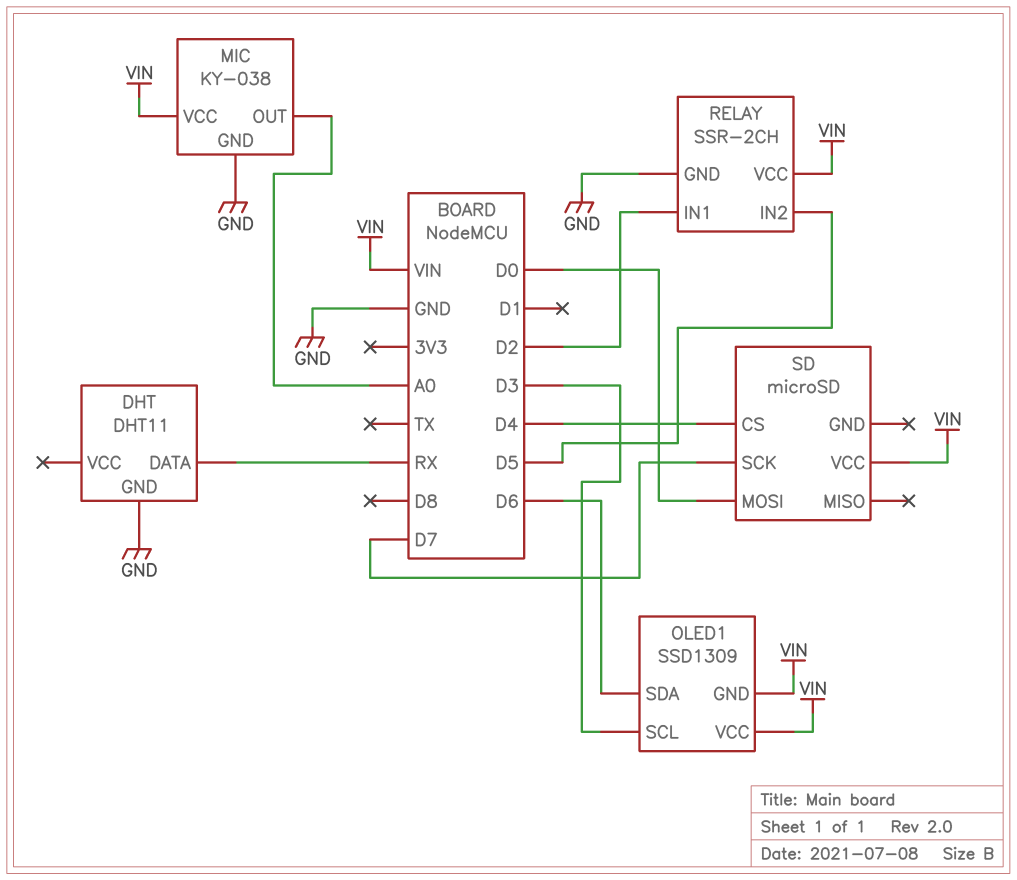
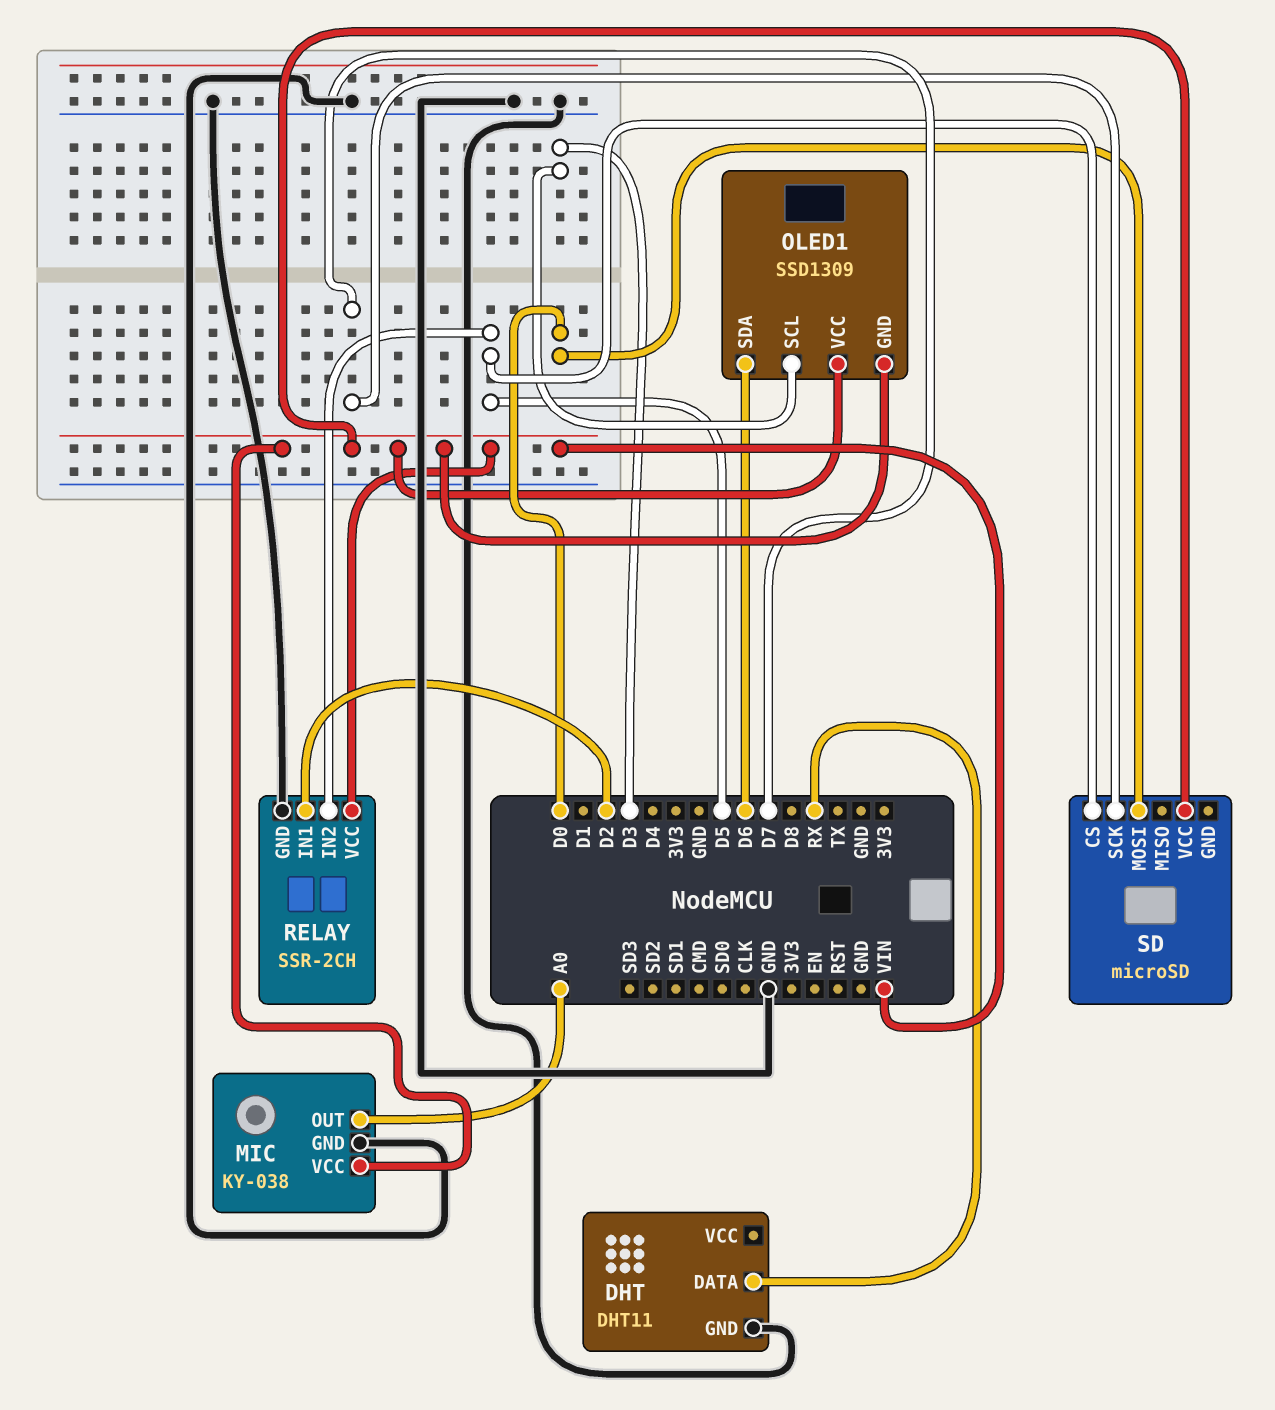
SD pin CS: D4 -> D5

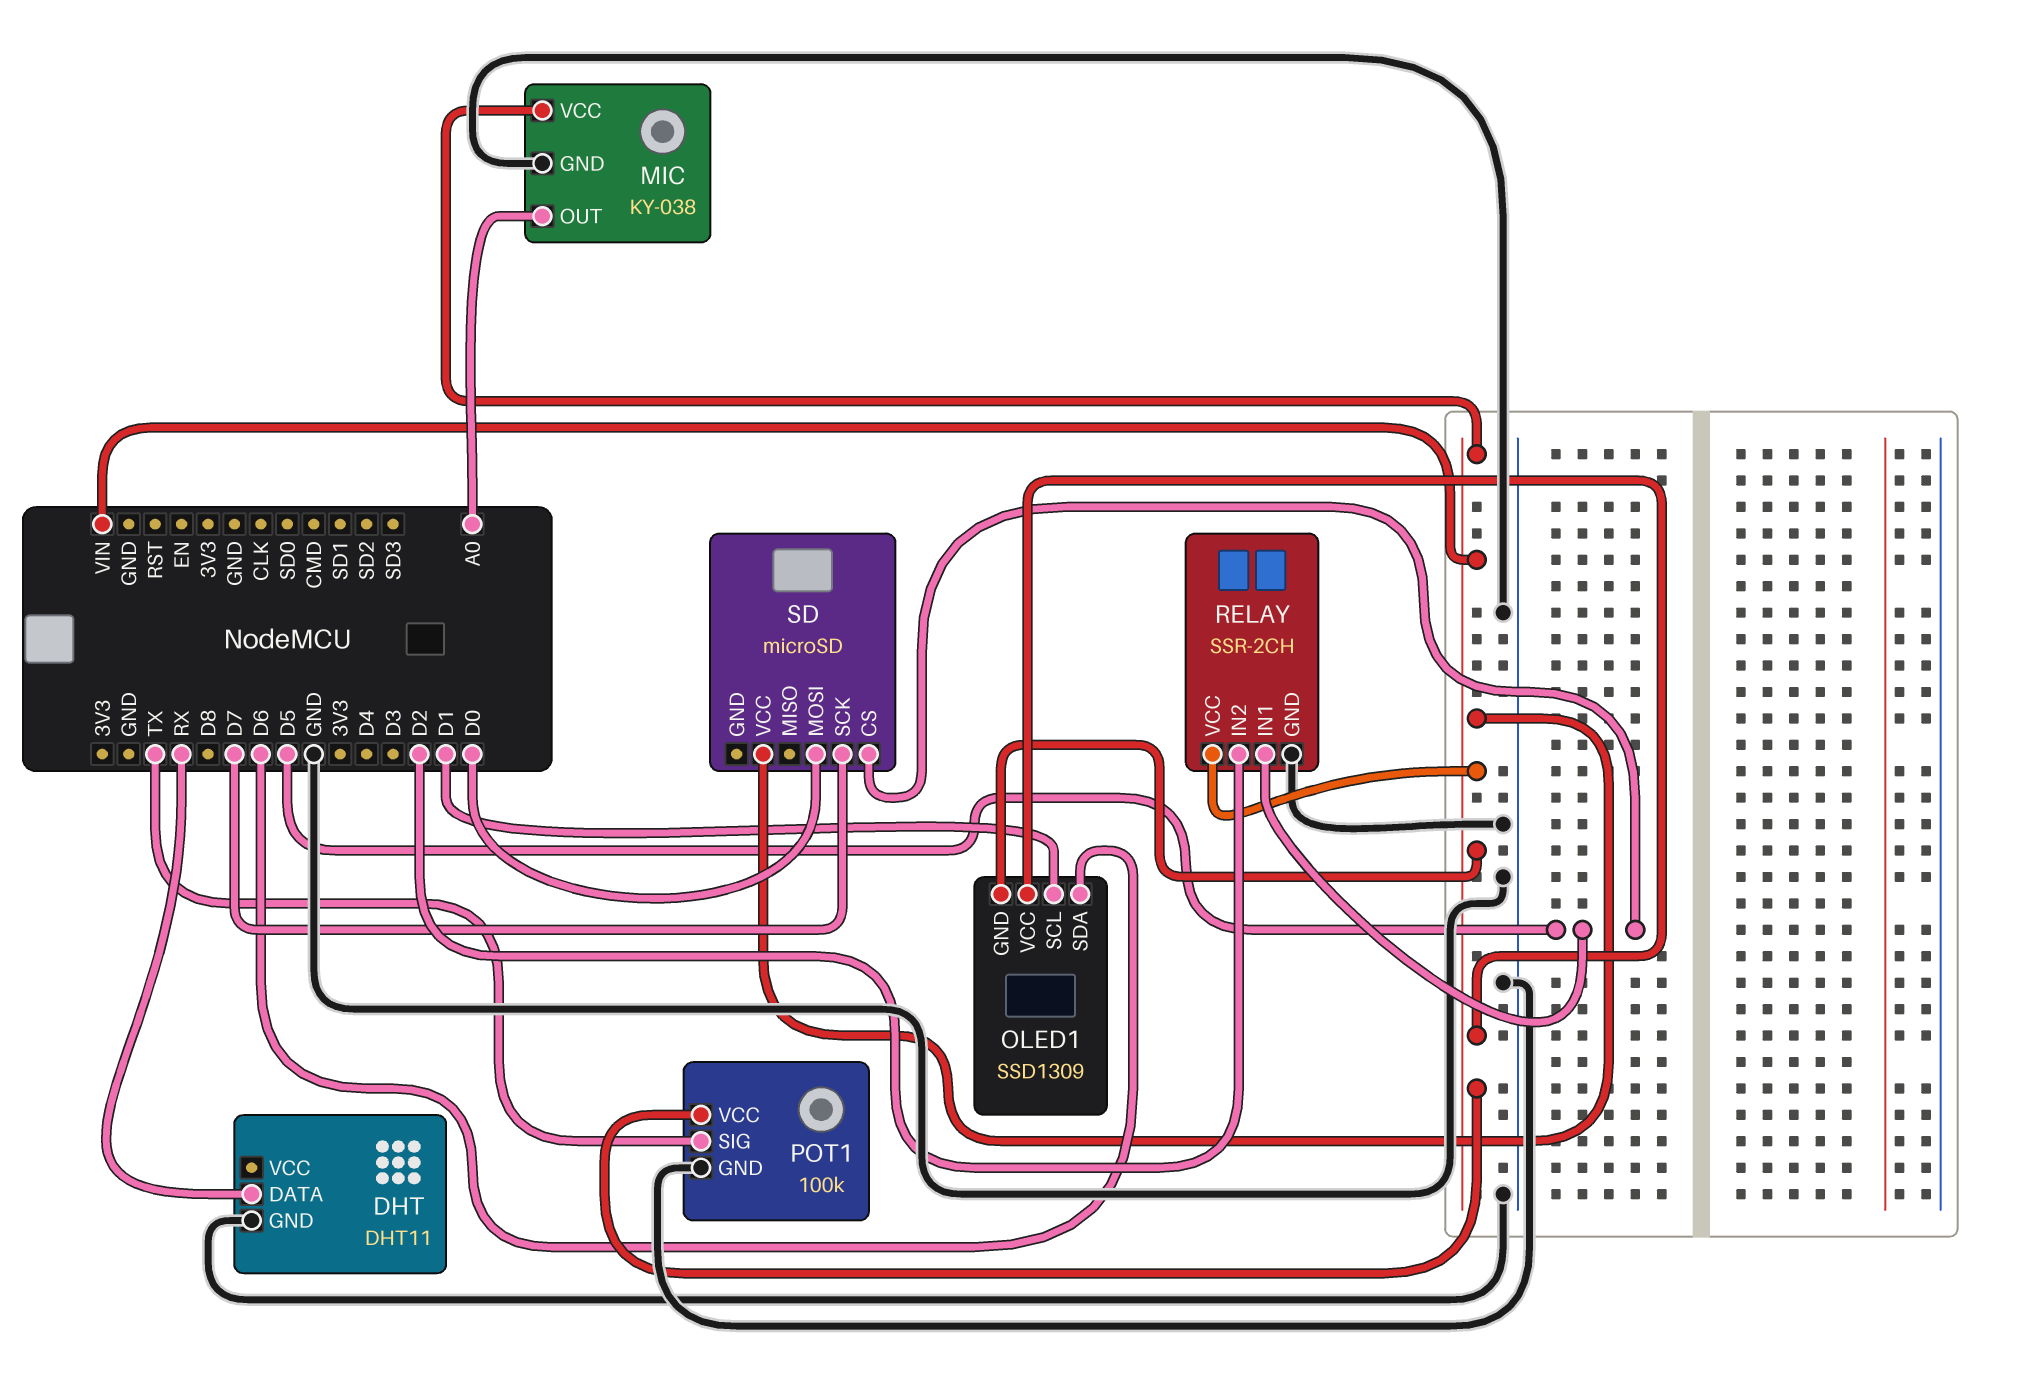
OLED1 pin SCL: D3 -> D1
POT1: none -> 100k
POT1 pin GND: none -> GND
POT1 pin SIG: none -> TX
POT1 pin VCC: none -> VIN
RELAY pin IN1: D2 -> D5
RELAY pin IN2: D5 -> D2

